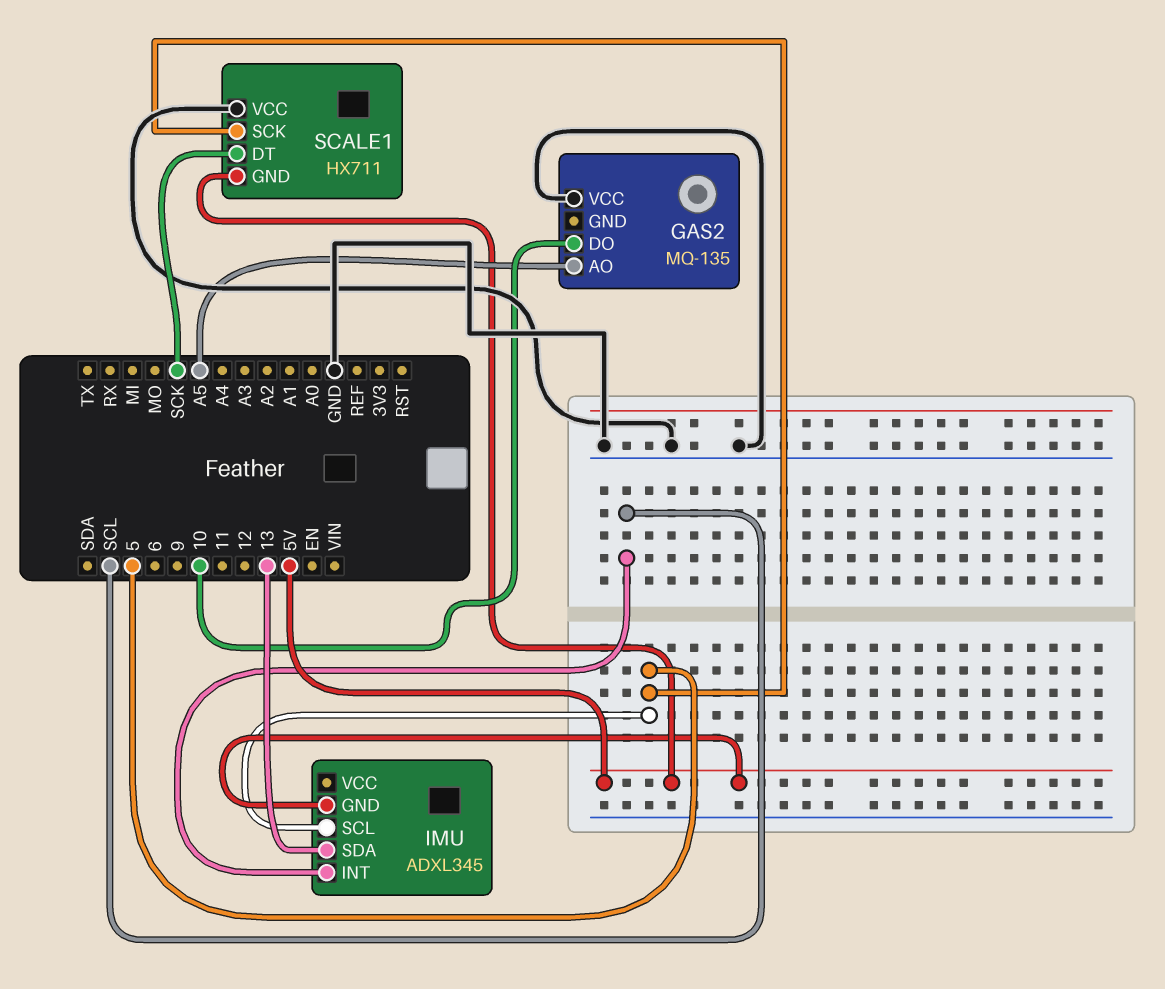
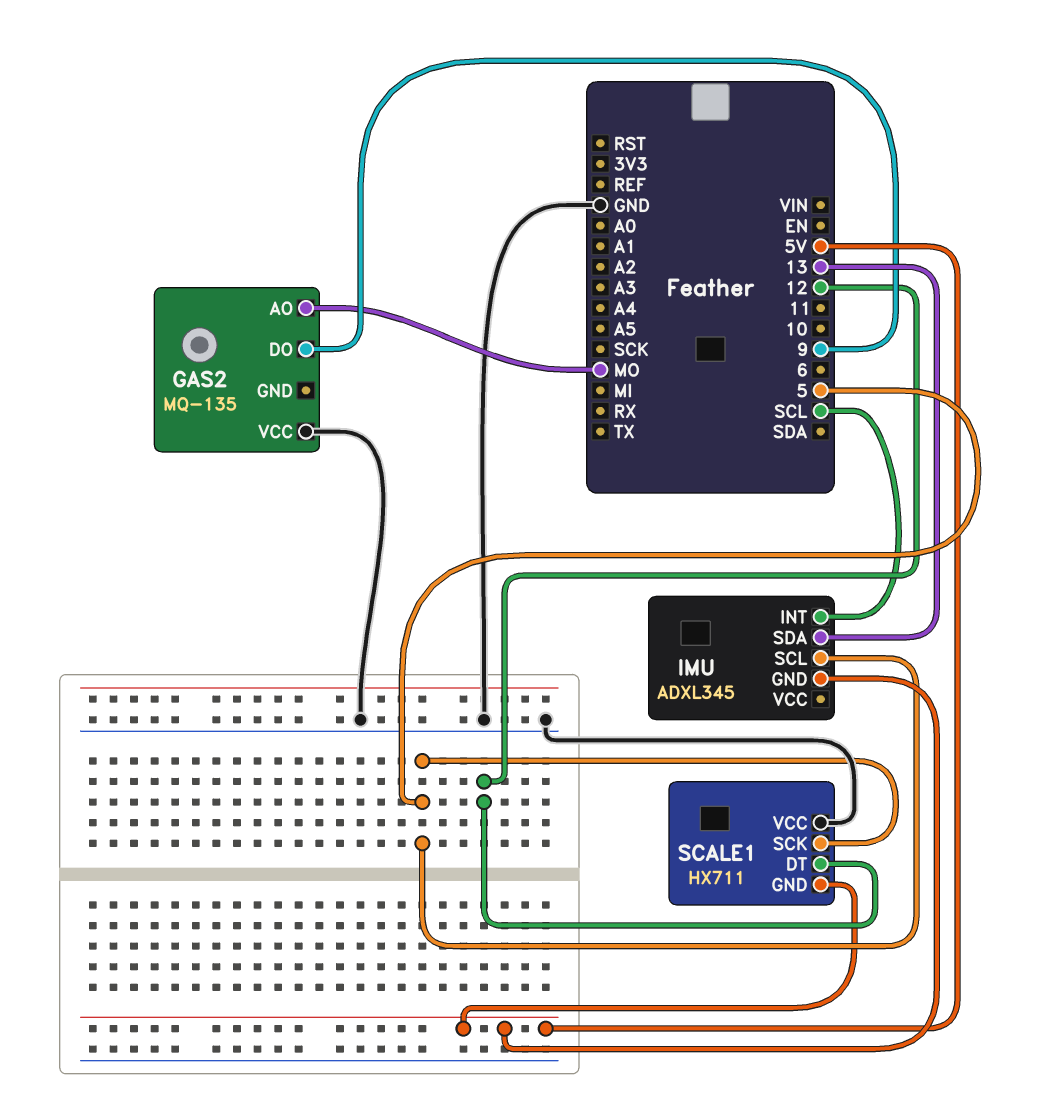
GAS2 pin AO: A5 -> MO
GAS2 pin DO: 10 -> 9
SCALE1 pin DT: SCK -> 12

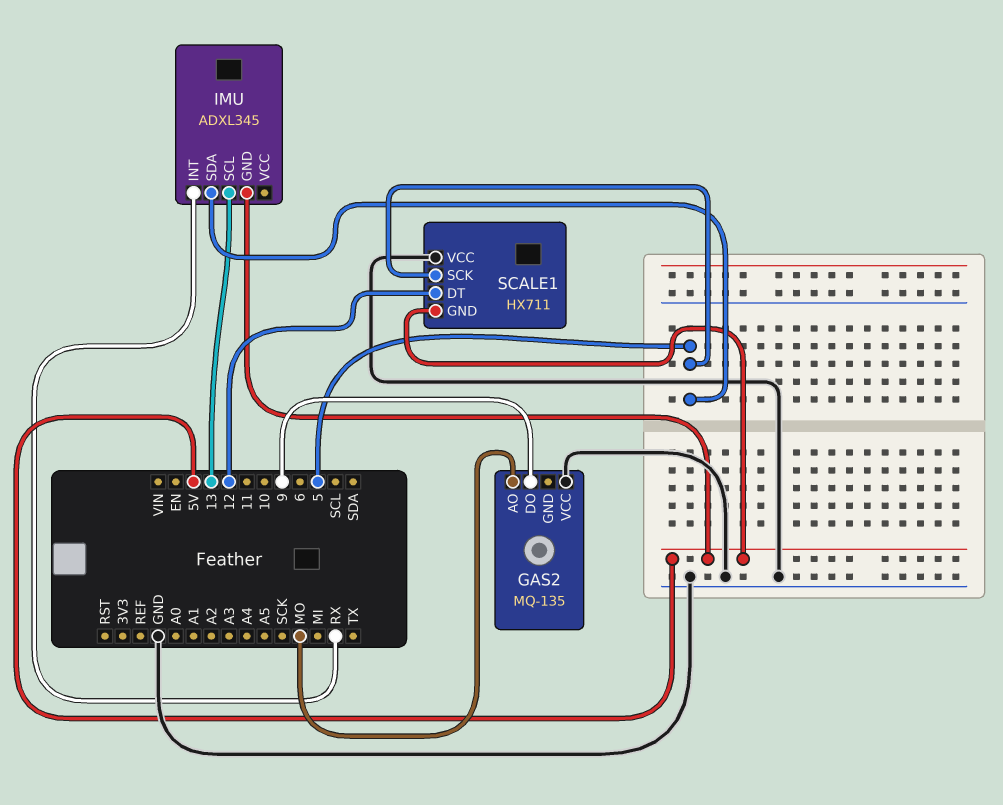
IMU pin INT: SCL -> RX
IMU pin SCL: 5 -> 13
IMU pin SDA: 13 -> 5

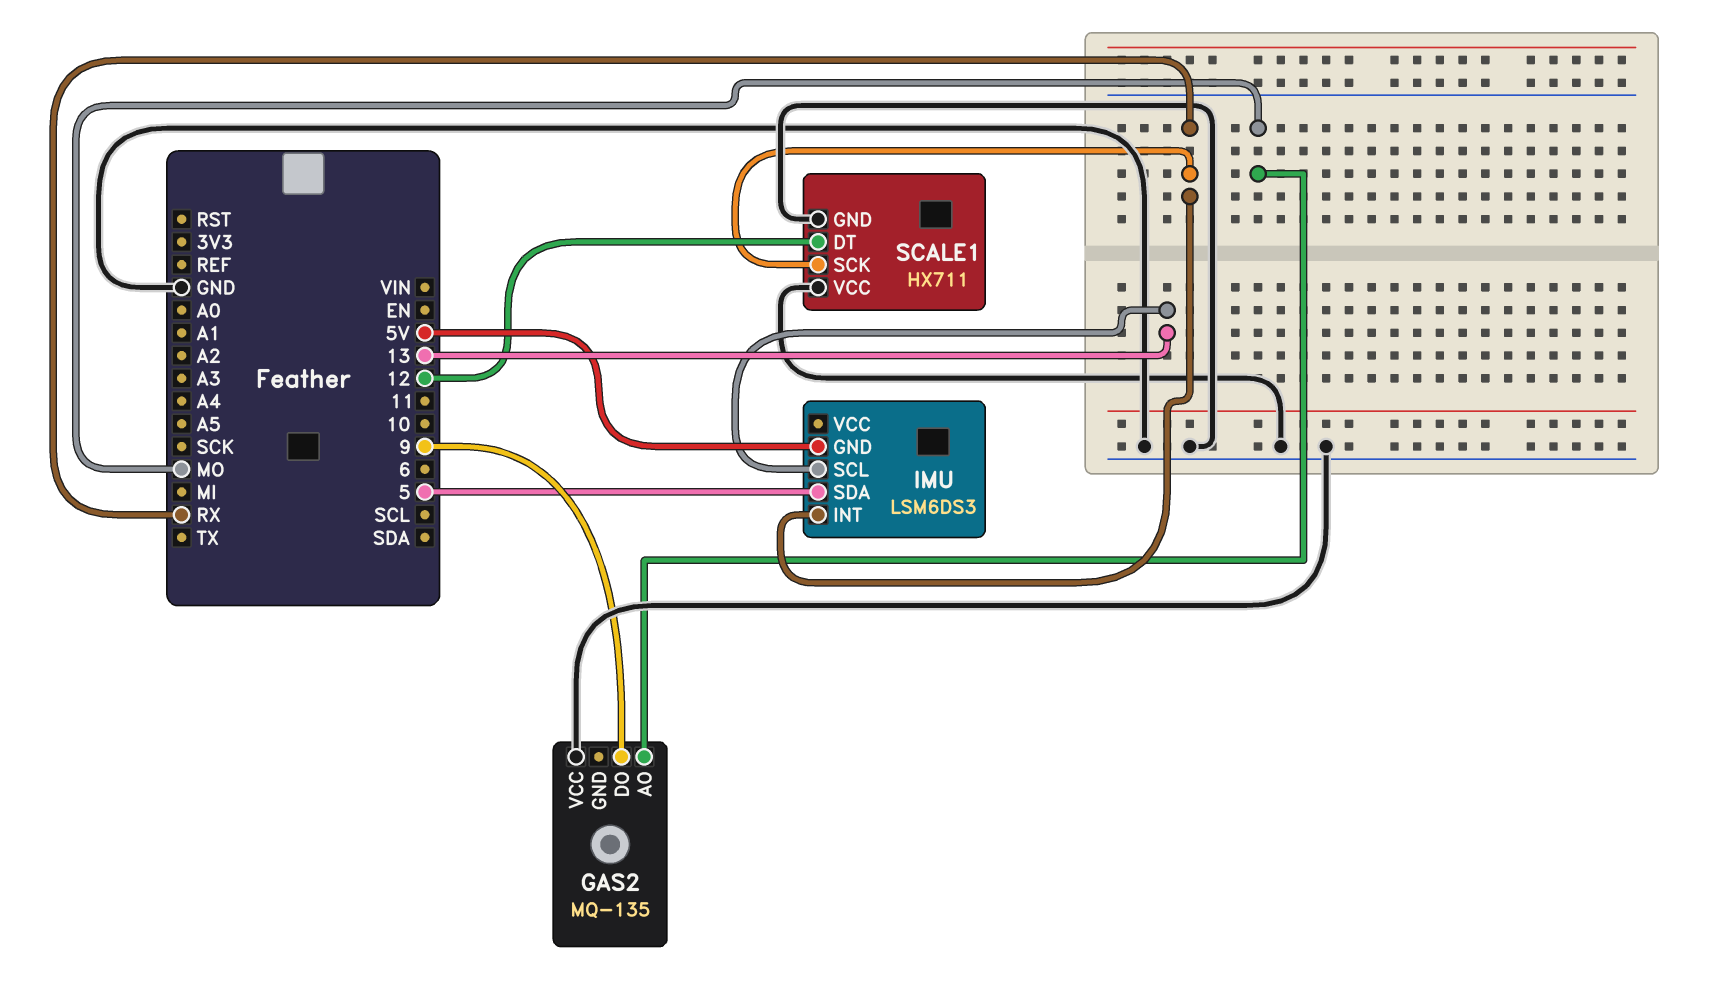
IMU: ADXL345 -> LSM6DS3
SCALE1 pin GND: 5V -> GND
SCALE1 pin SCK: 5 -> RX

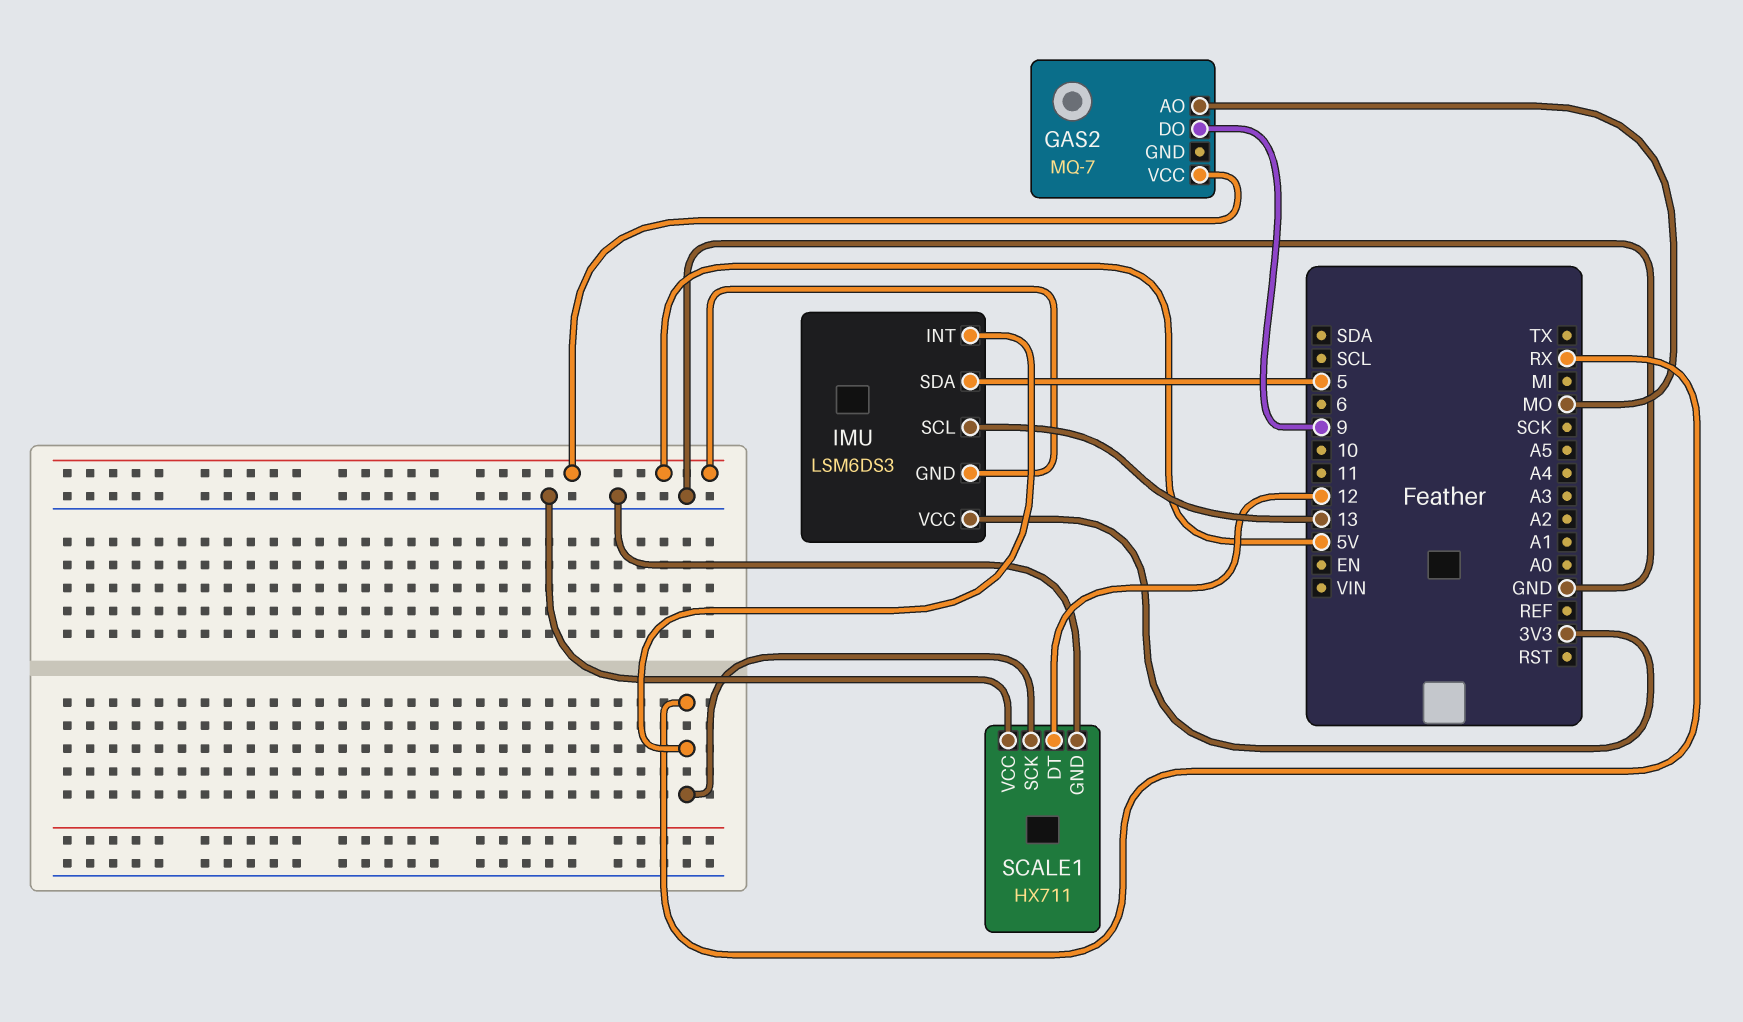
GAS2: MQ-135 -> MQ-7
GAS2 pin VCC: GND -> 5V
IMU pin VCC: none -> 3V3

